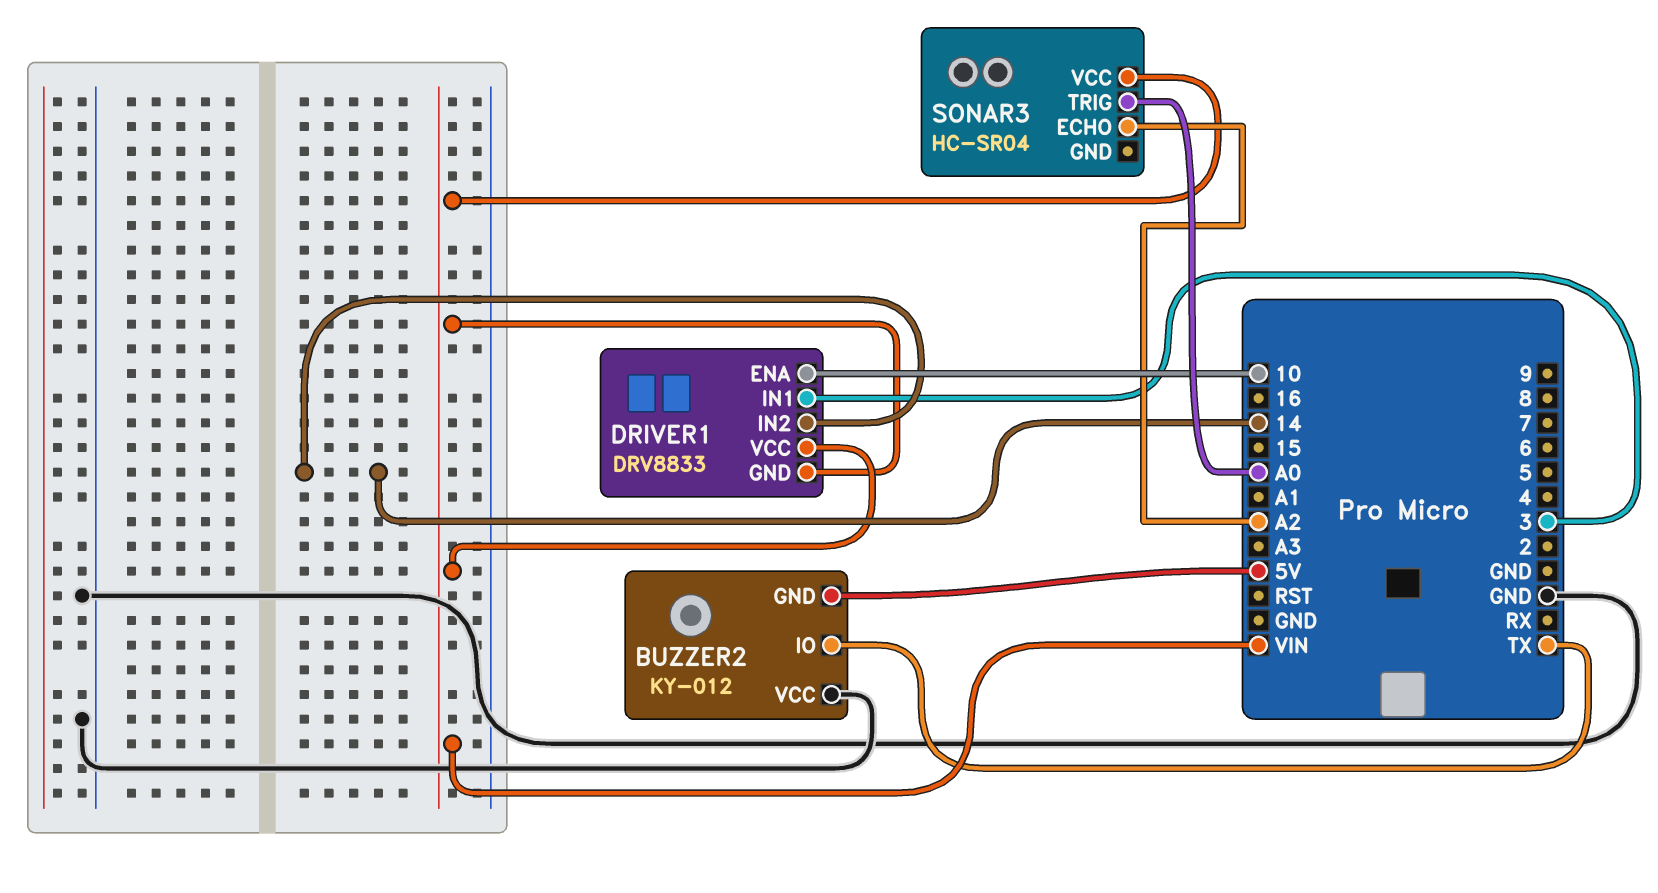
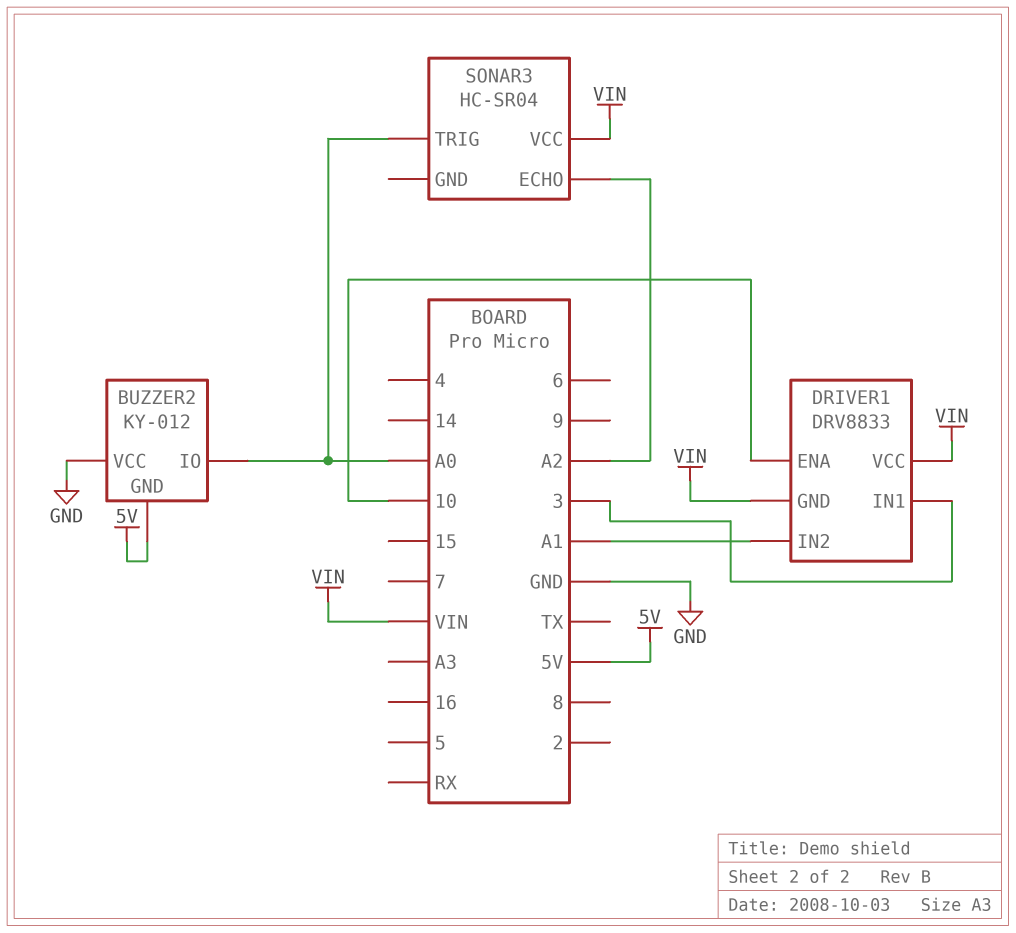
BUZZER2 pin IO: TX -> A0
DRIVER1 pin IN2: 14 -> A1

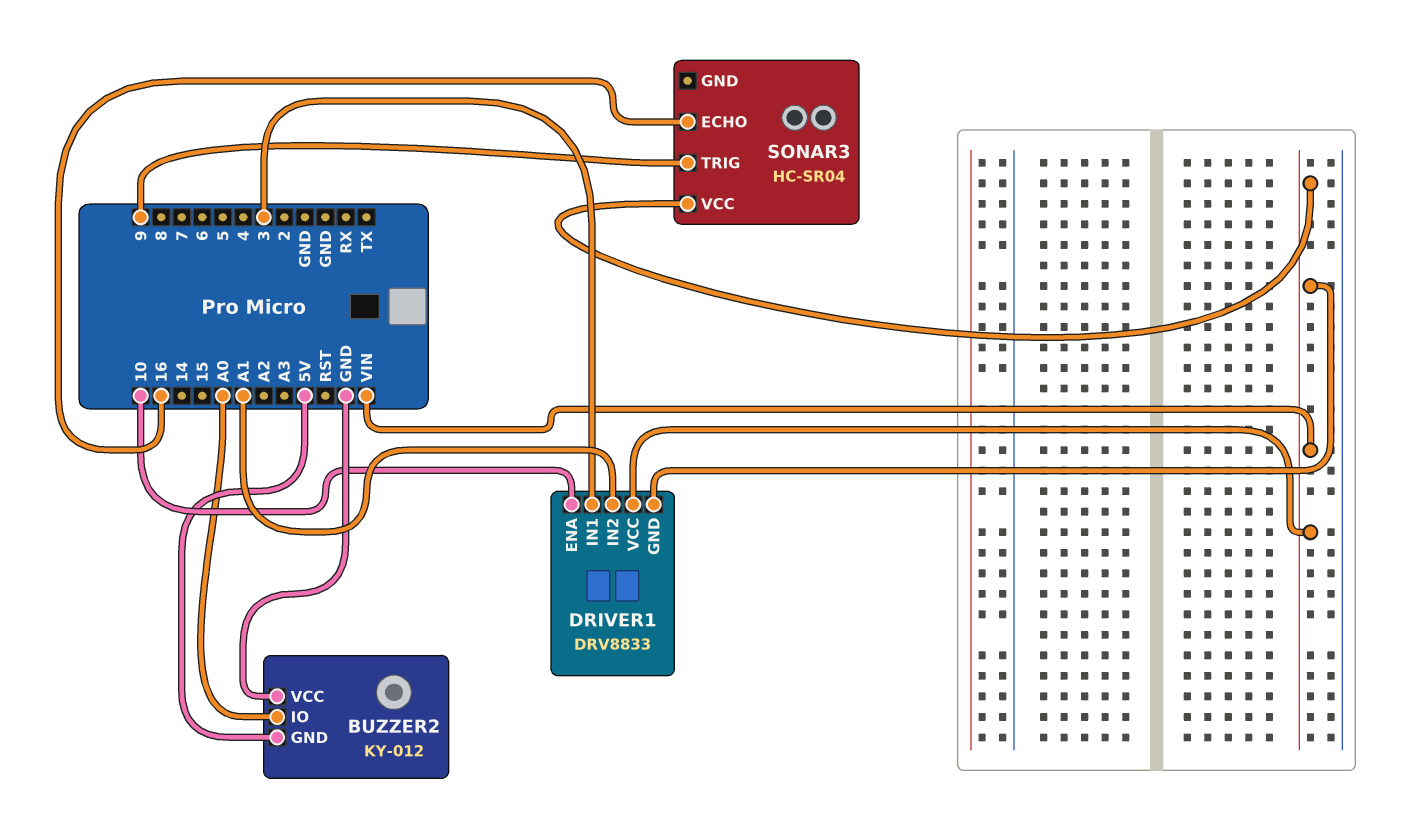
SONAR3 pin ECHO: A2 -> 16
SONAR3 pin TRIG: A0 -> 9

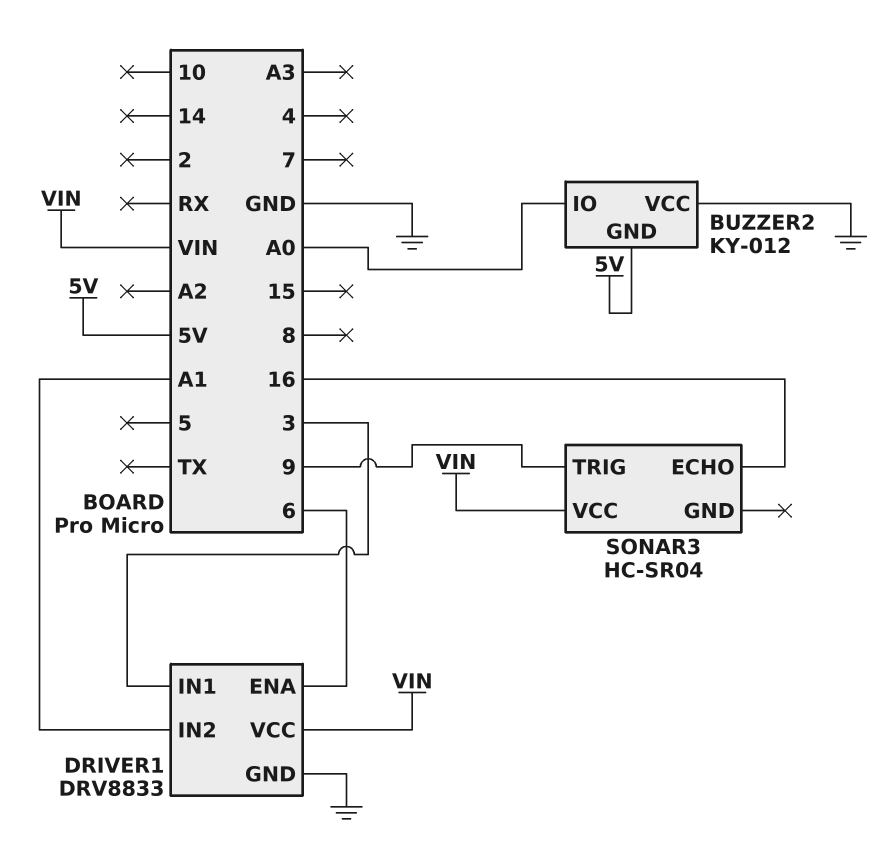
DRIVER1 pin ENA: 10 -> 6
DRIVER1 pin GND: VIN -> GND

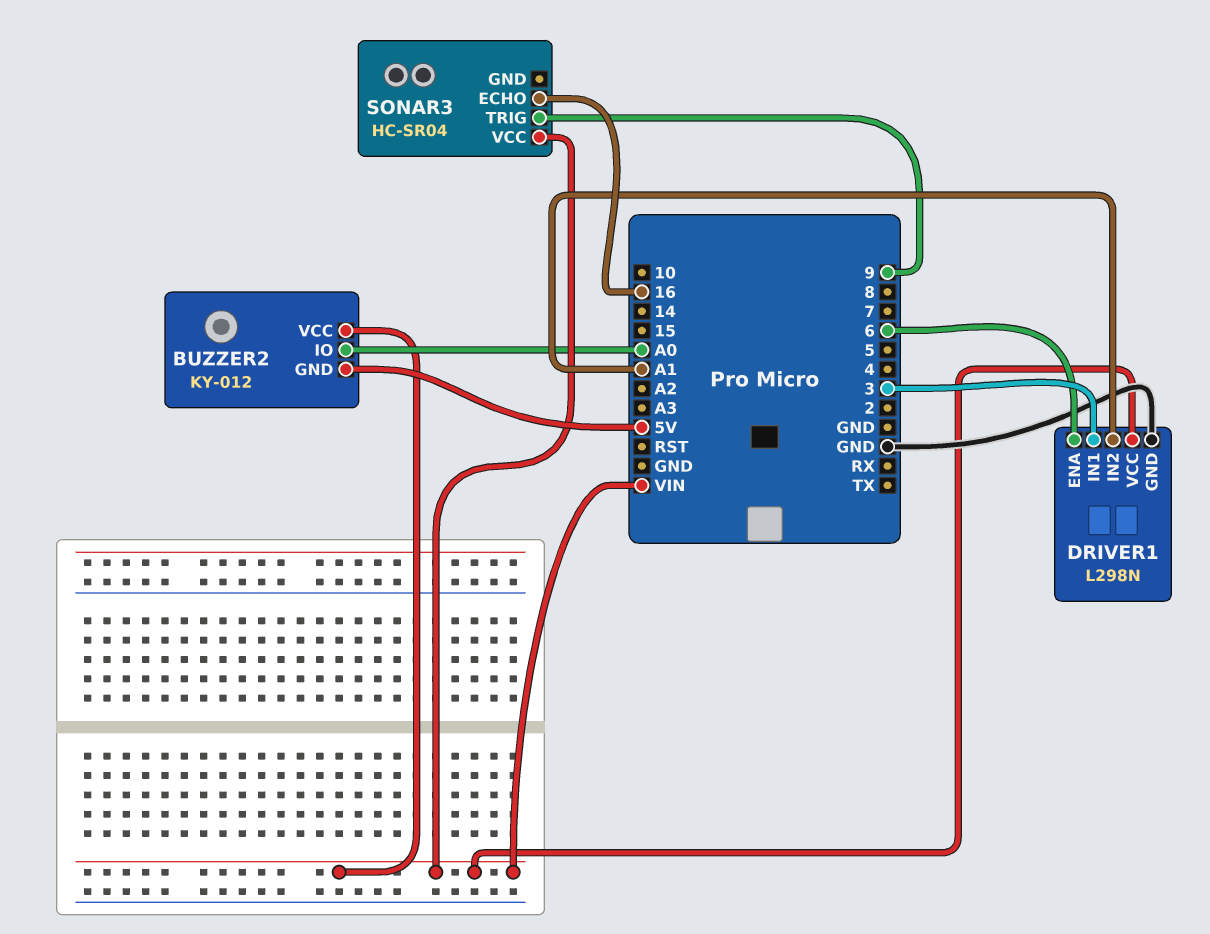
BUZZER2 pin VCC: GND -> VIN
DRIVER1: DRV8833 -> L298N

